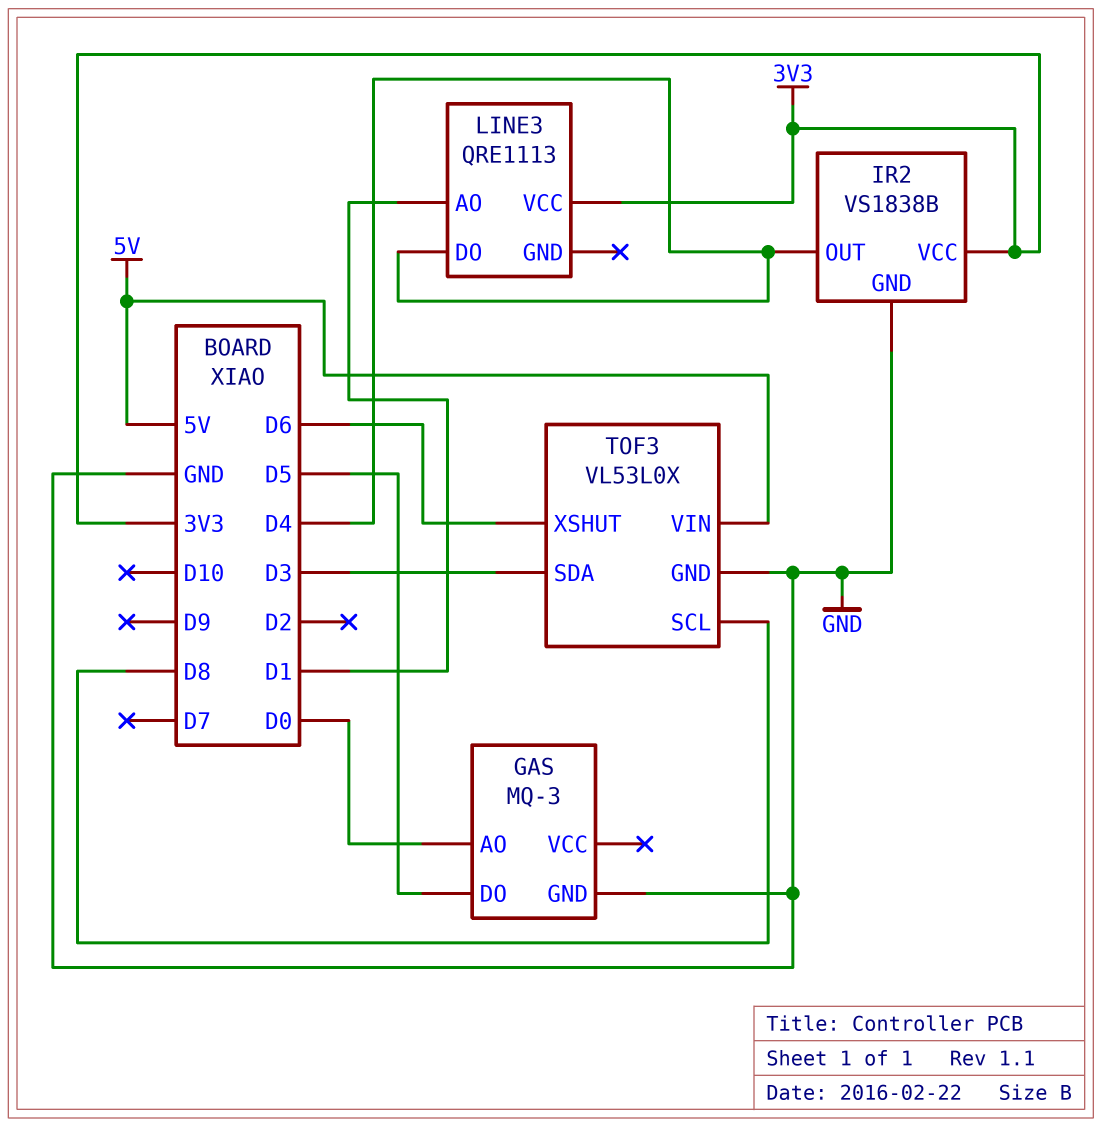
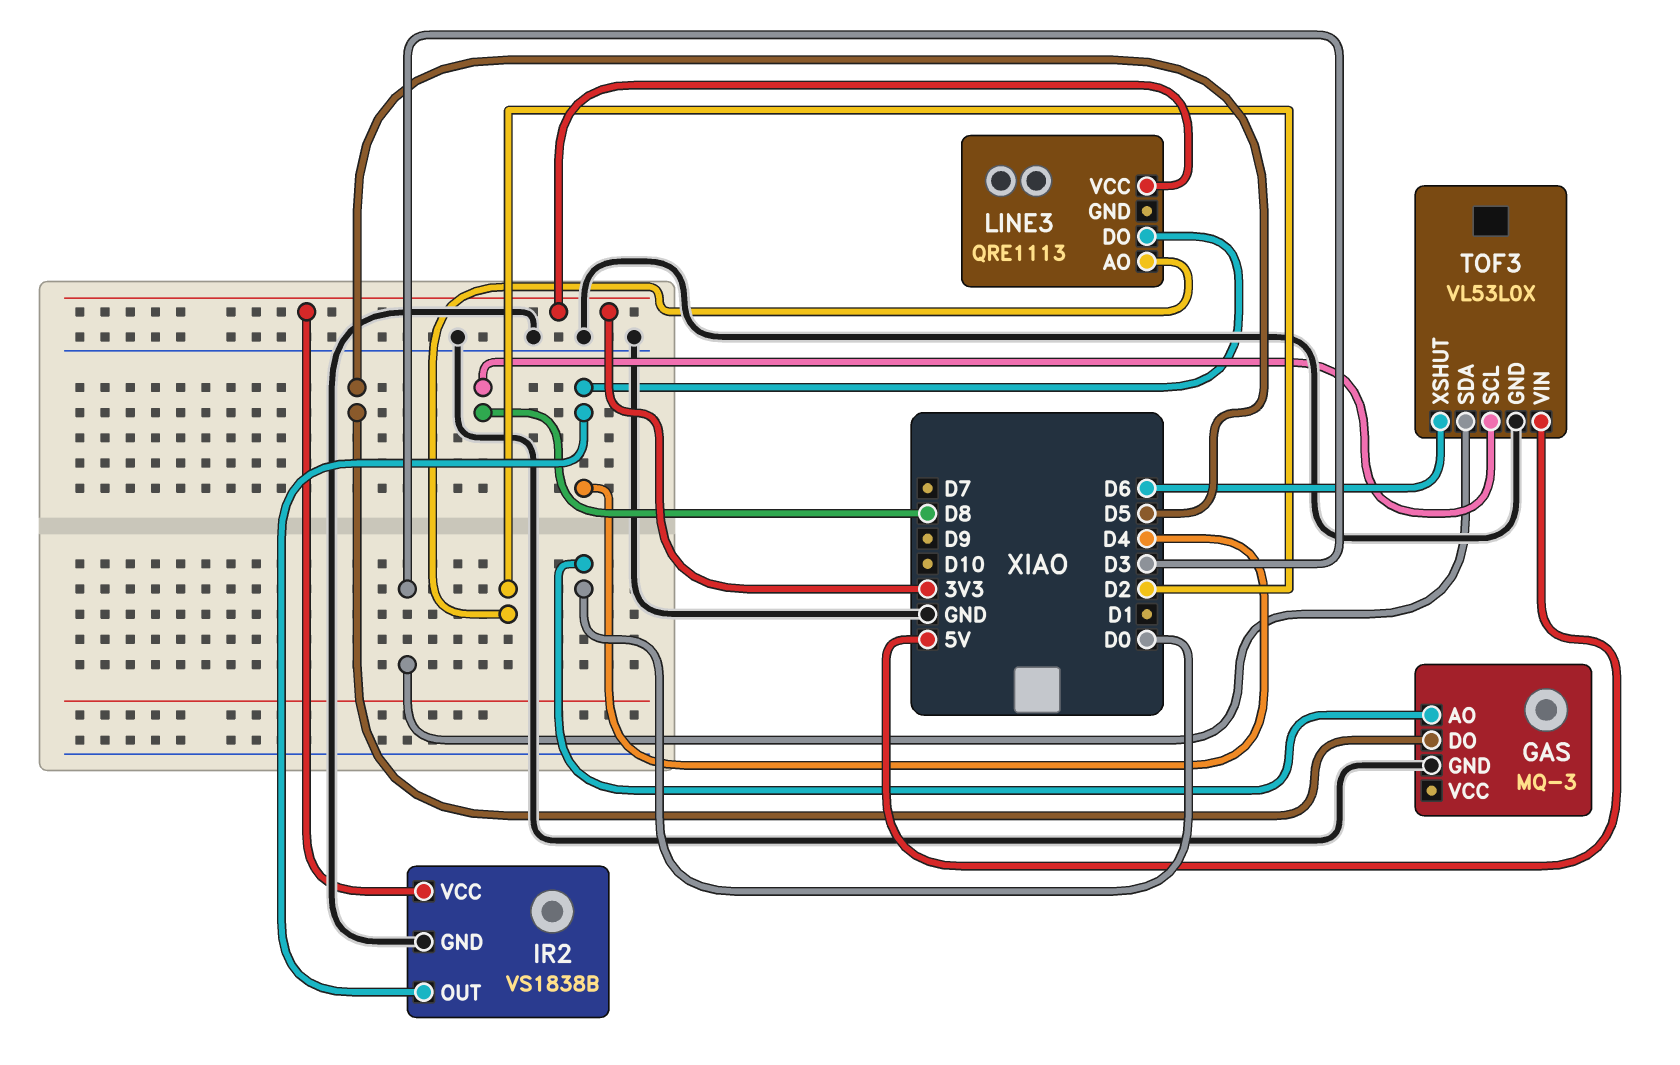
LINE3 pin AO: D1 -> D2

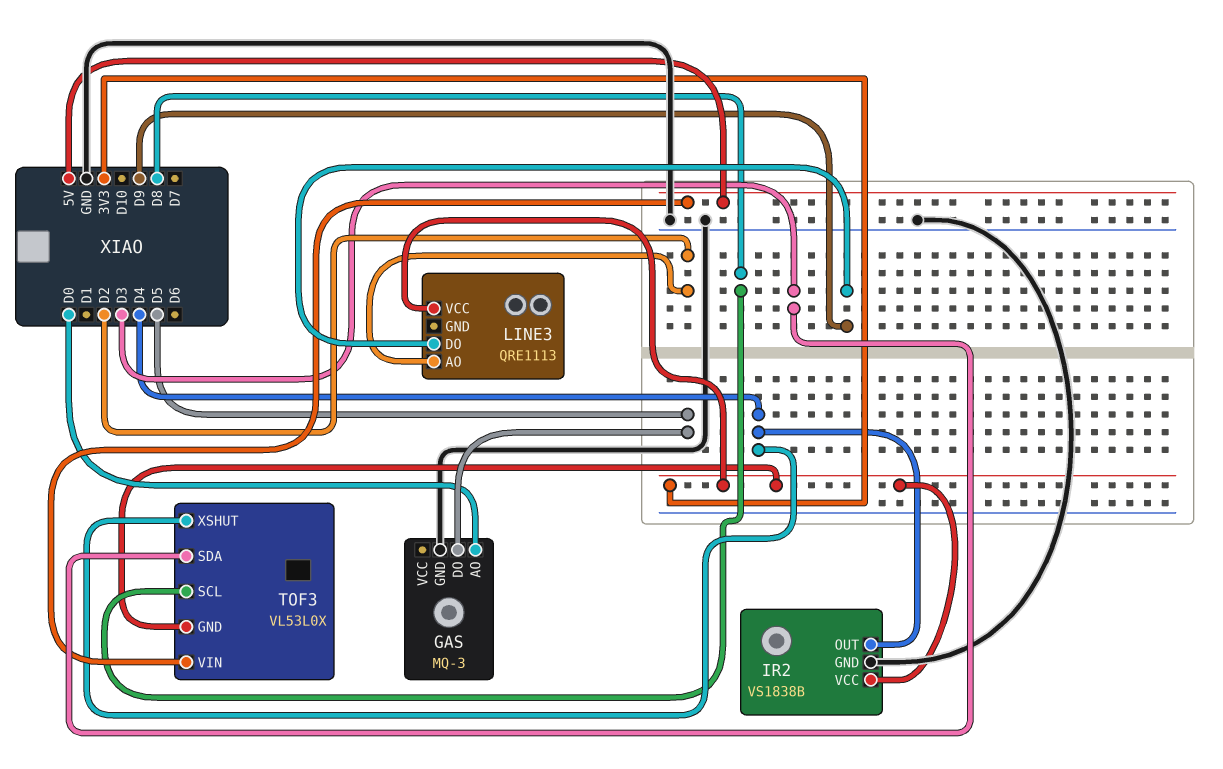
LINE3 pin DO: D4 -> D9
TOF3 pin GND: GND -> 3V3
TOF3 pin XSHUT: D6 -> D4

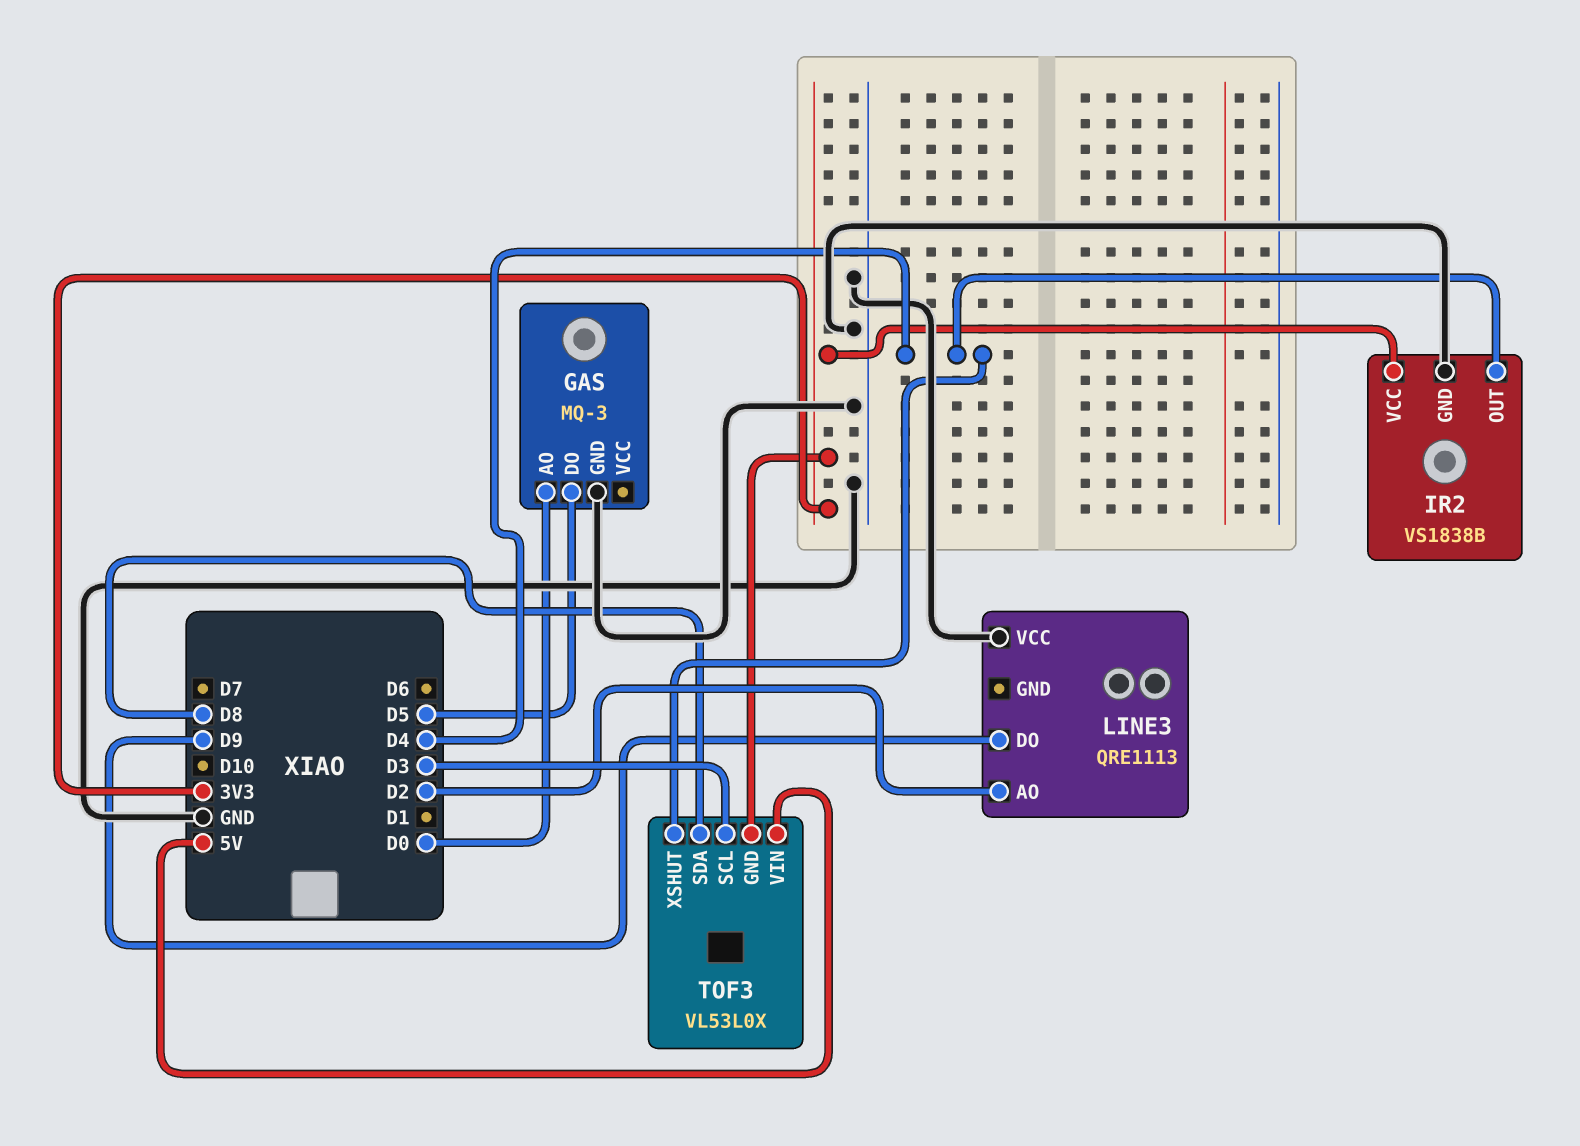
LINE3 pin VCC: 3V3 -> GND
TOF3 pin SCL: D8 -> D3
TOF3 pin SDA: D3 -> D8

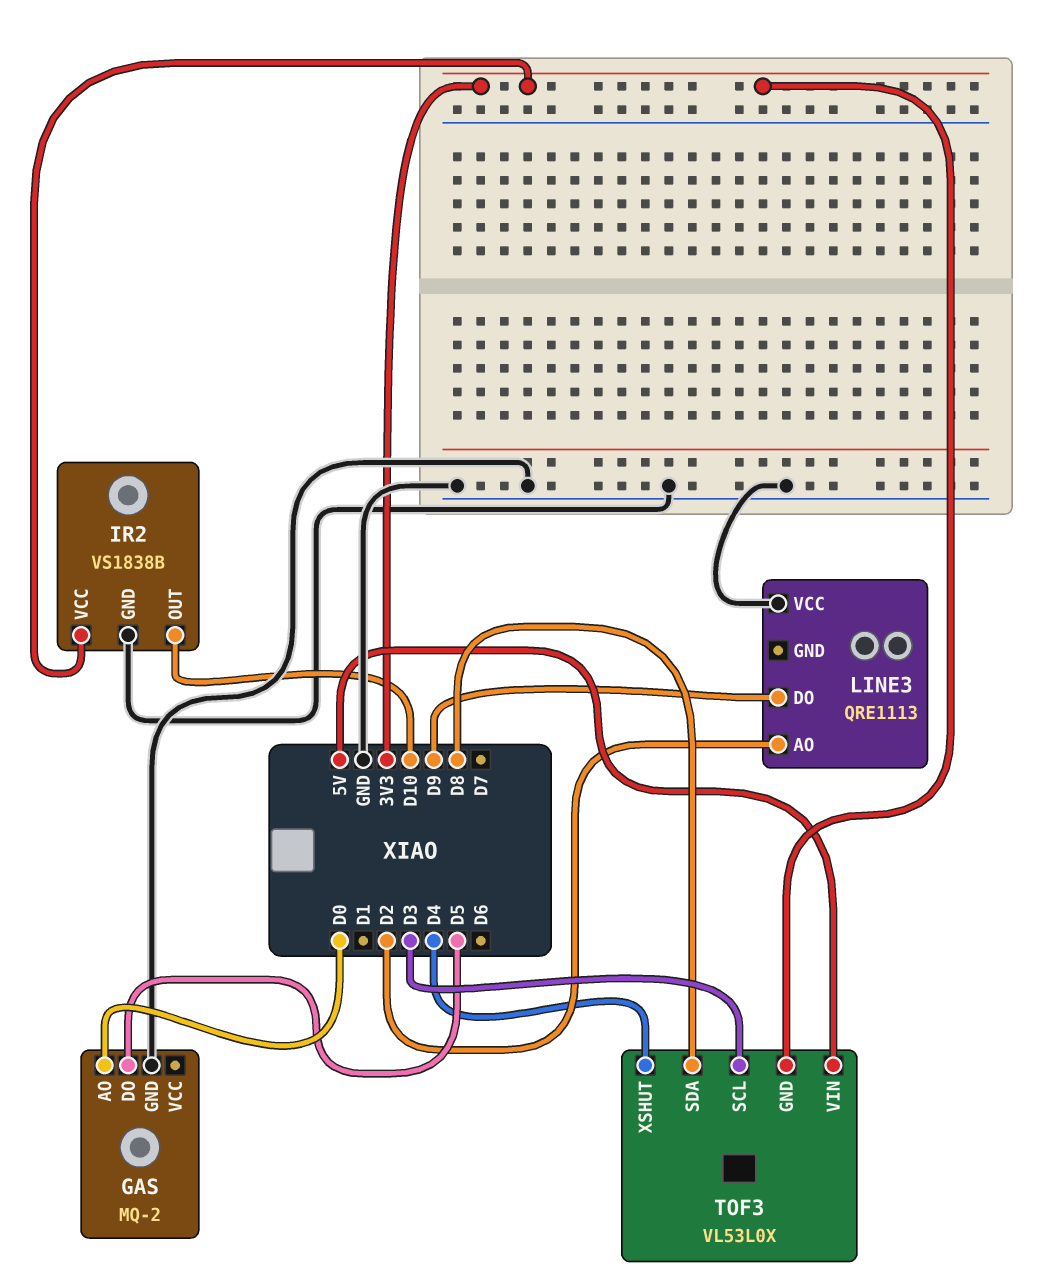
GAS: MQ-3 -> MQ-2
IR2 pin OUT: D4 -> D10

